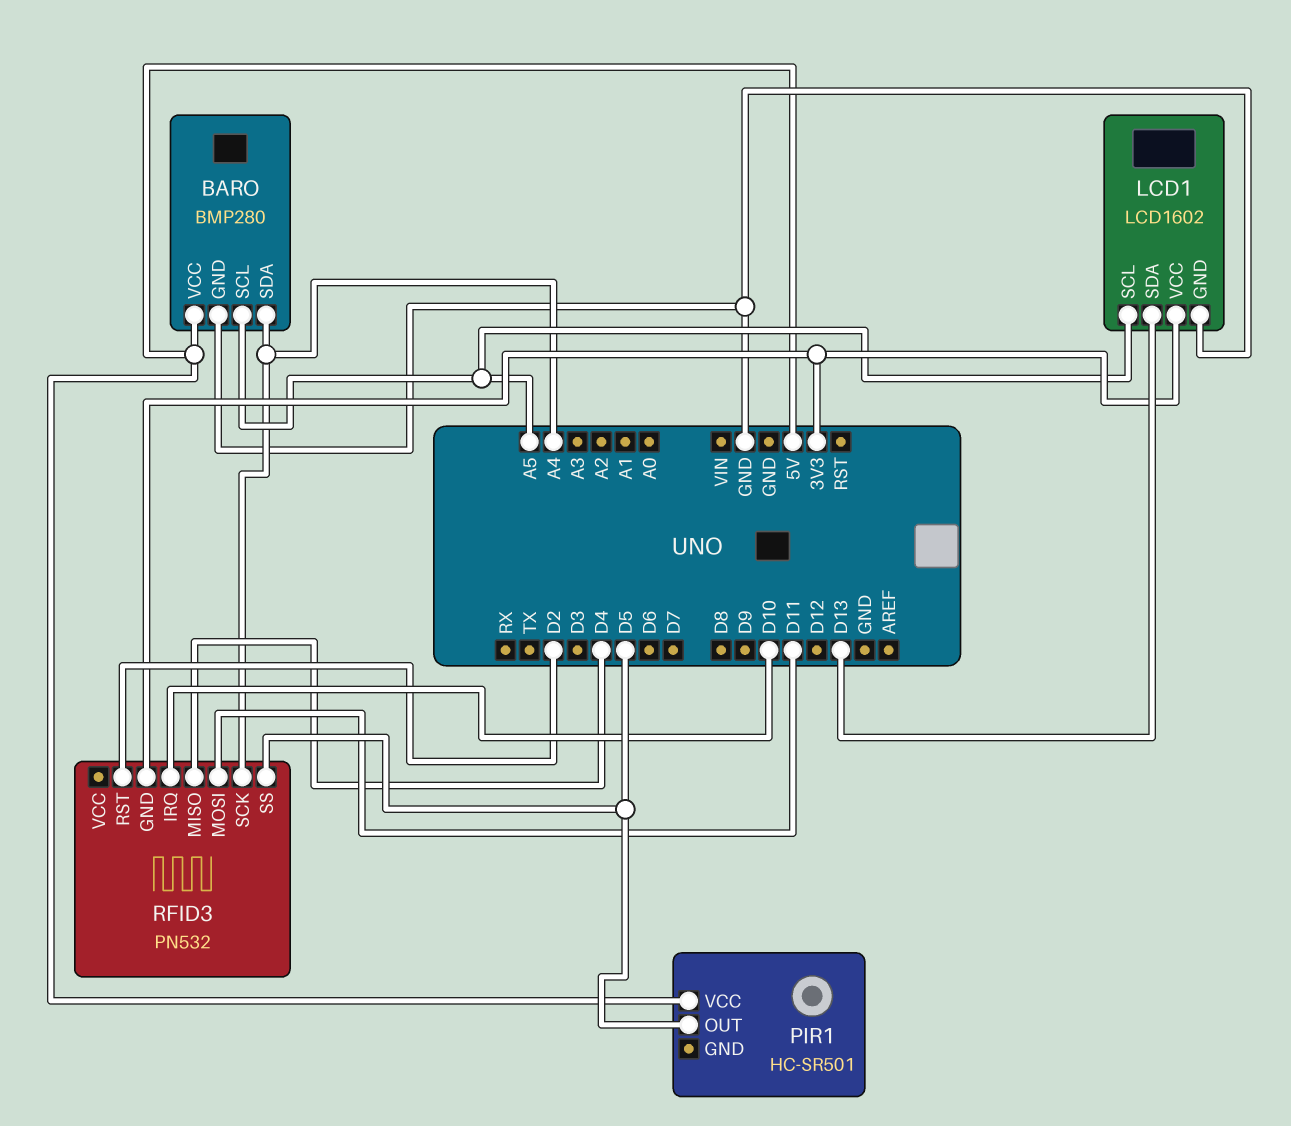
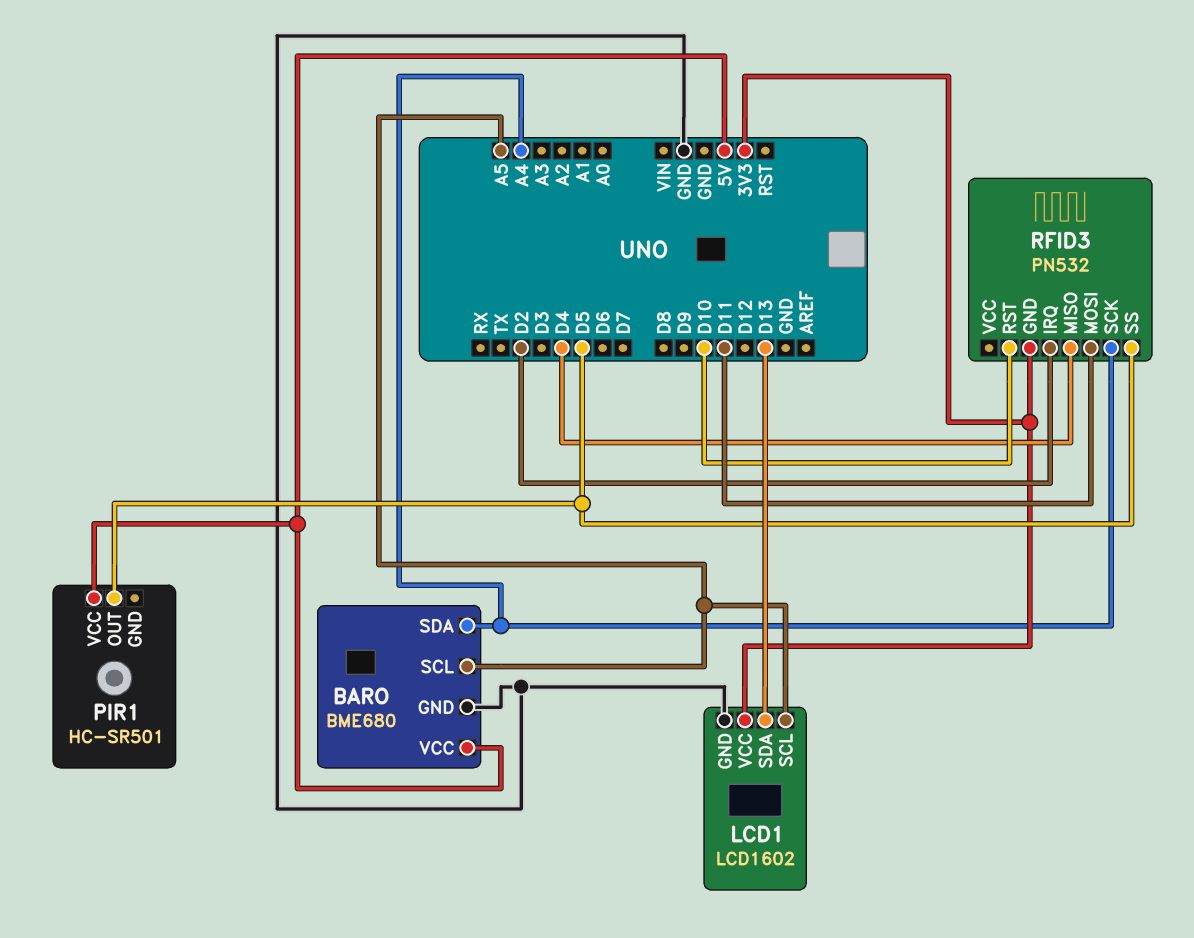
BARO: BMP280 -> BME680
RFID3 pin IRQ: D10 -> D2
RFID3 pin RST: D2 -> D10

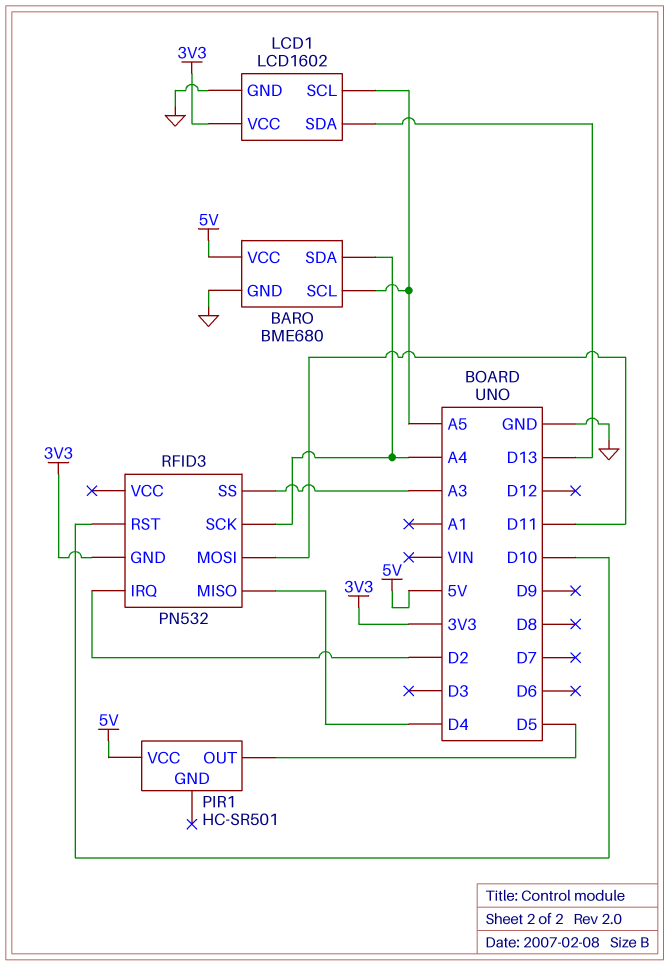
RFID3 pin SS: D5 -> A3

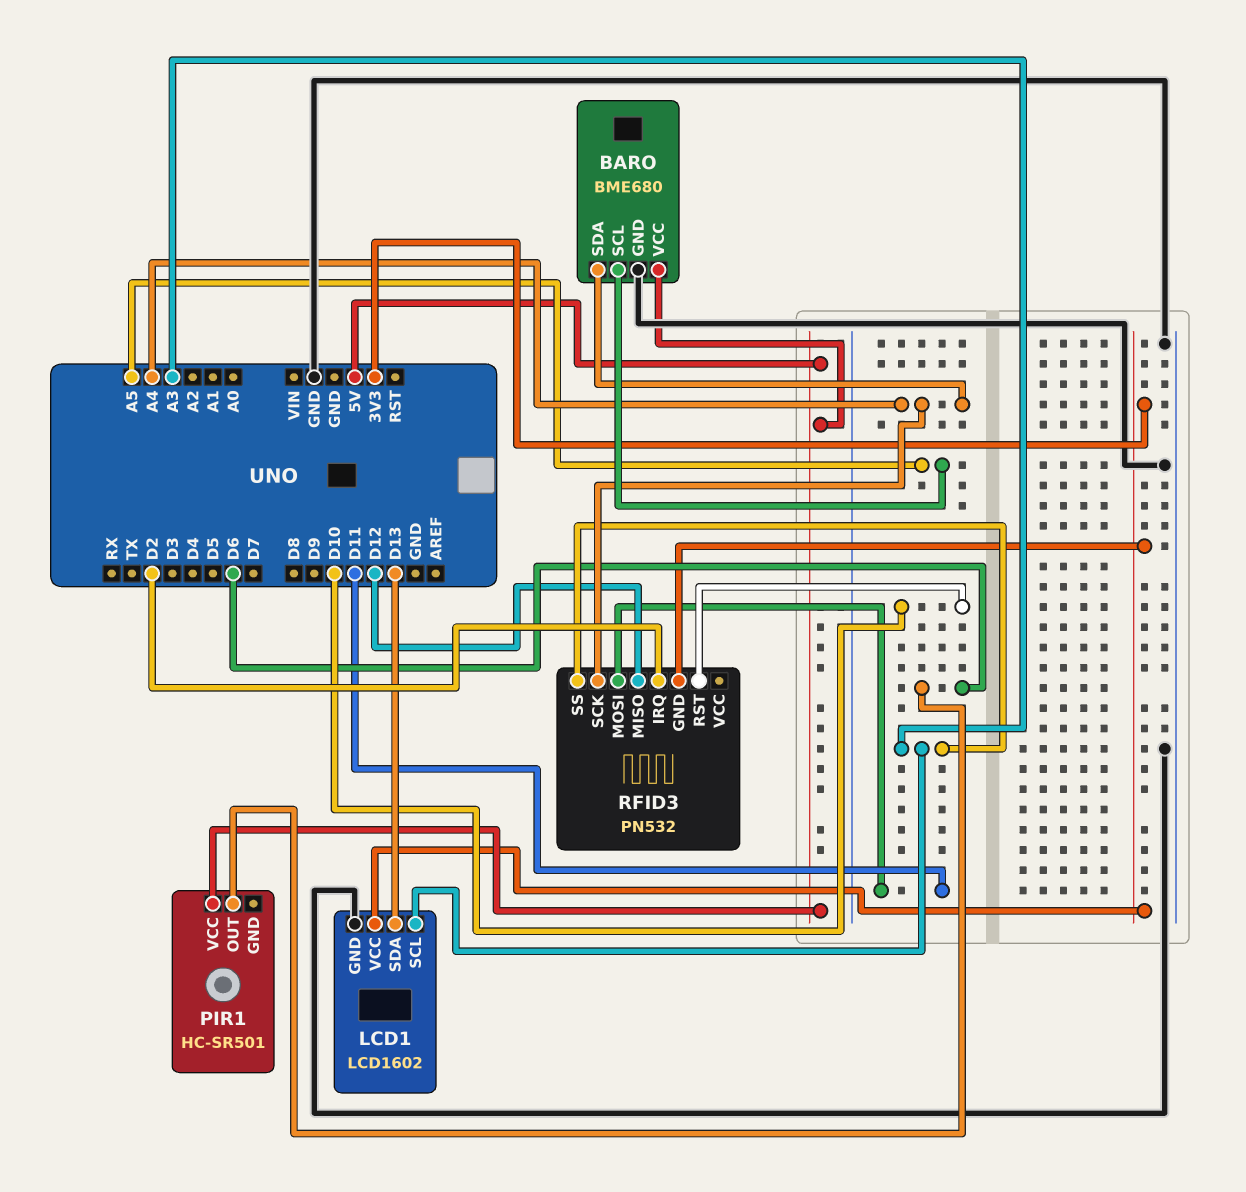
LCD1 pin SCL: A5 -> A3
PIR1 pin OUT: D5 -> D6
RFID3 pin MISO: D4 -> D12

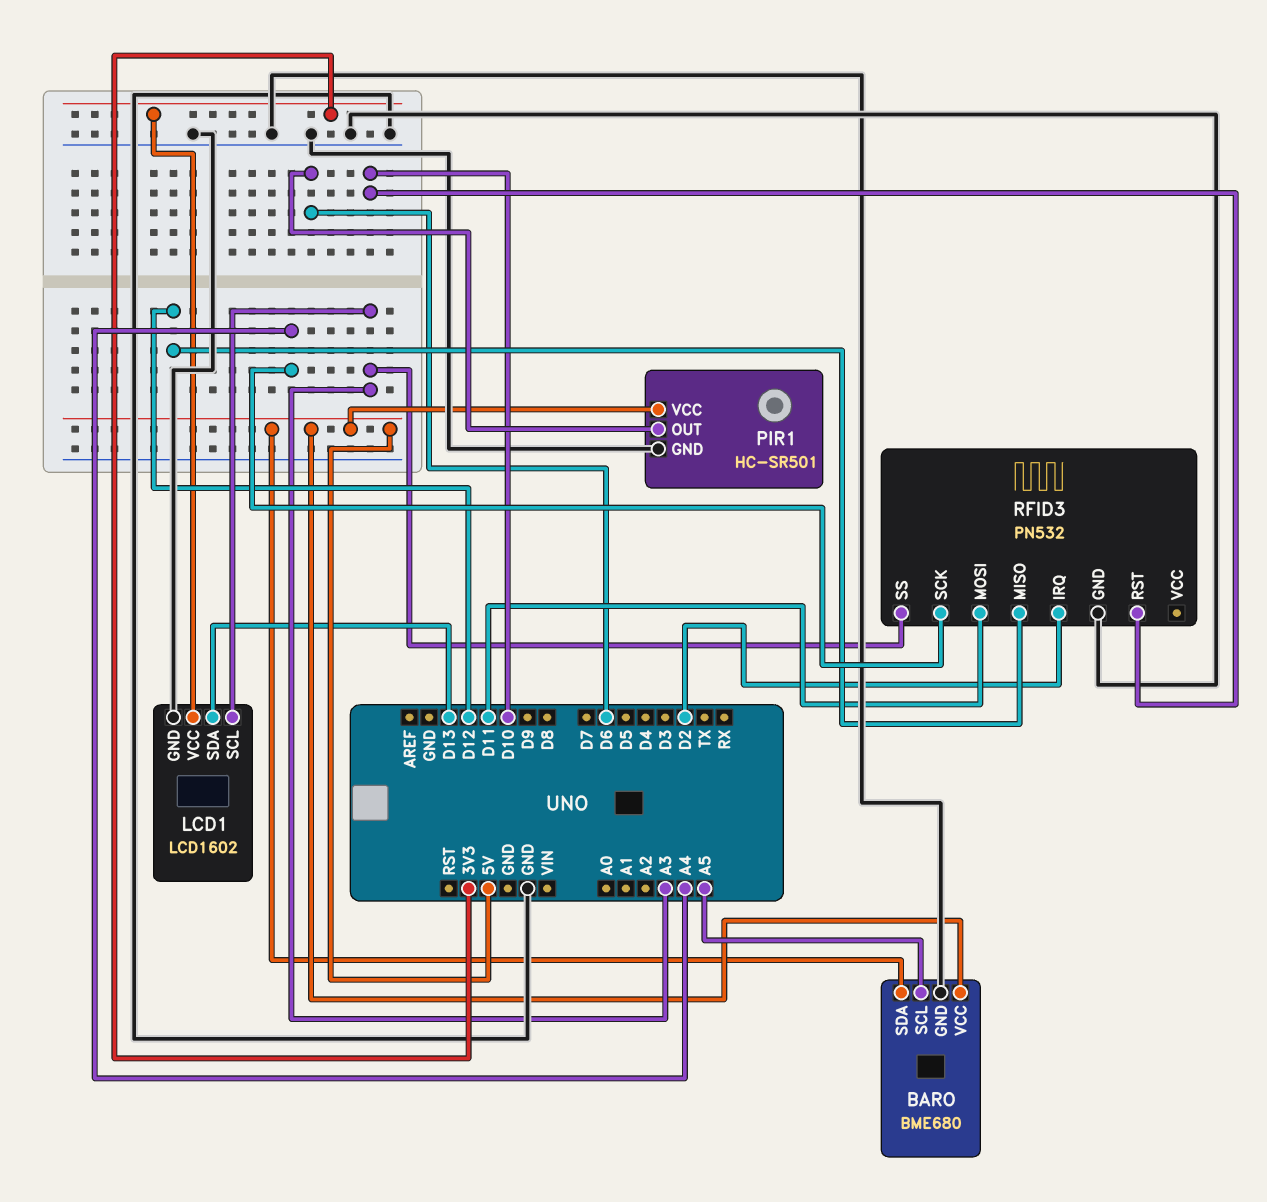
BARO pin SDA: A4 -> 5V
PIR1 pin GND: none -> GND
RFID3 pin GND: 3V3 -> GND

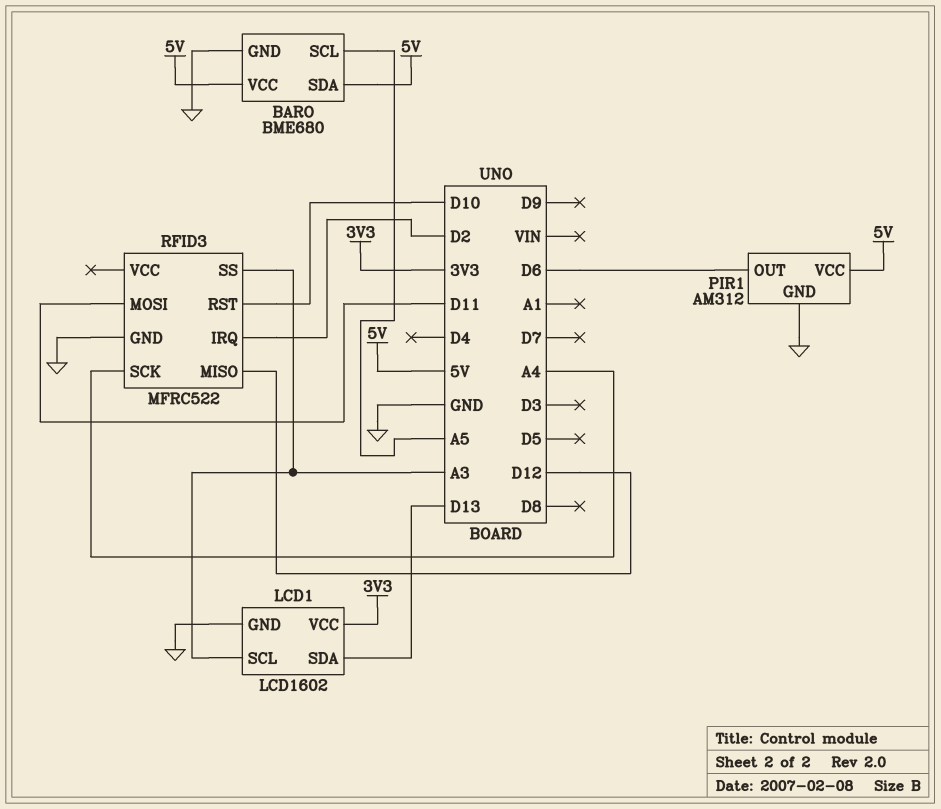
PIR1: HC-SR501 -> AM312
RFID3: PN532 -> MFRC522

